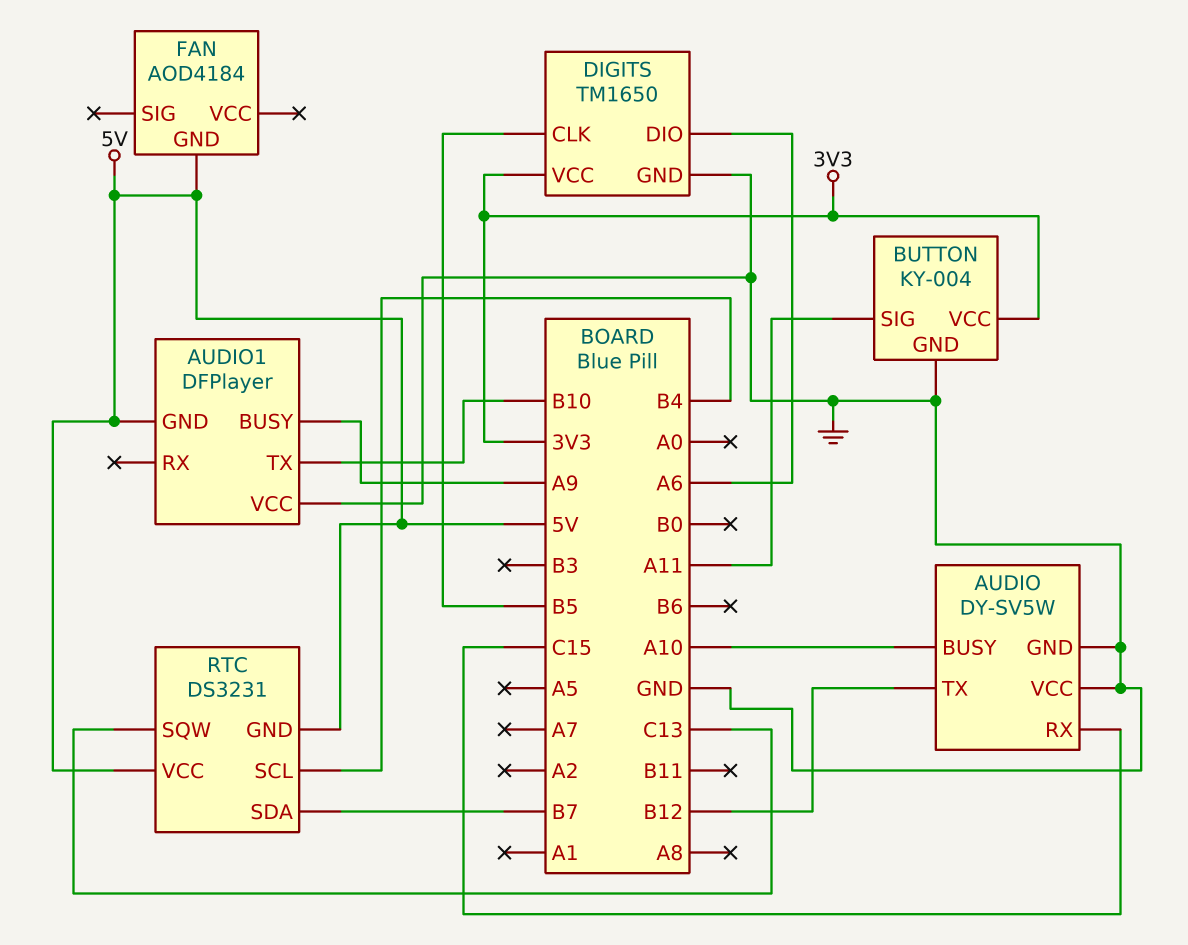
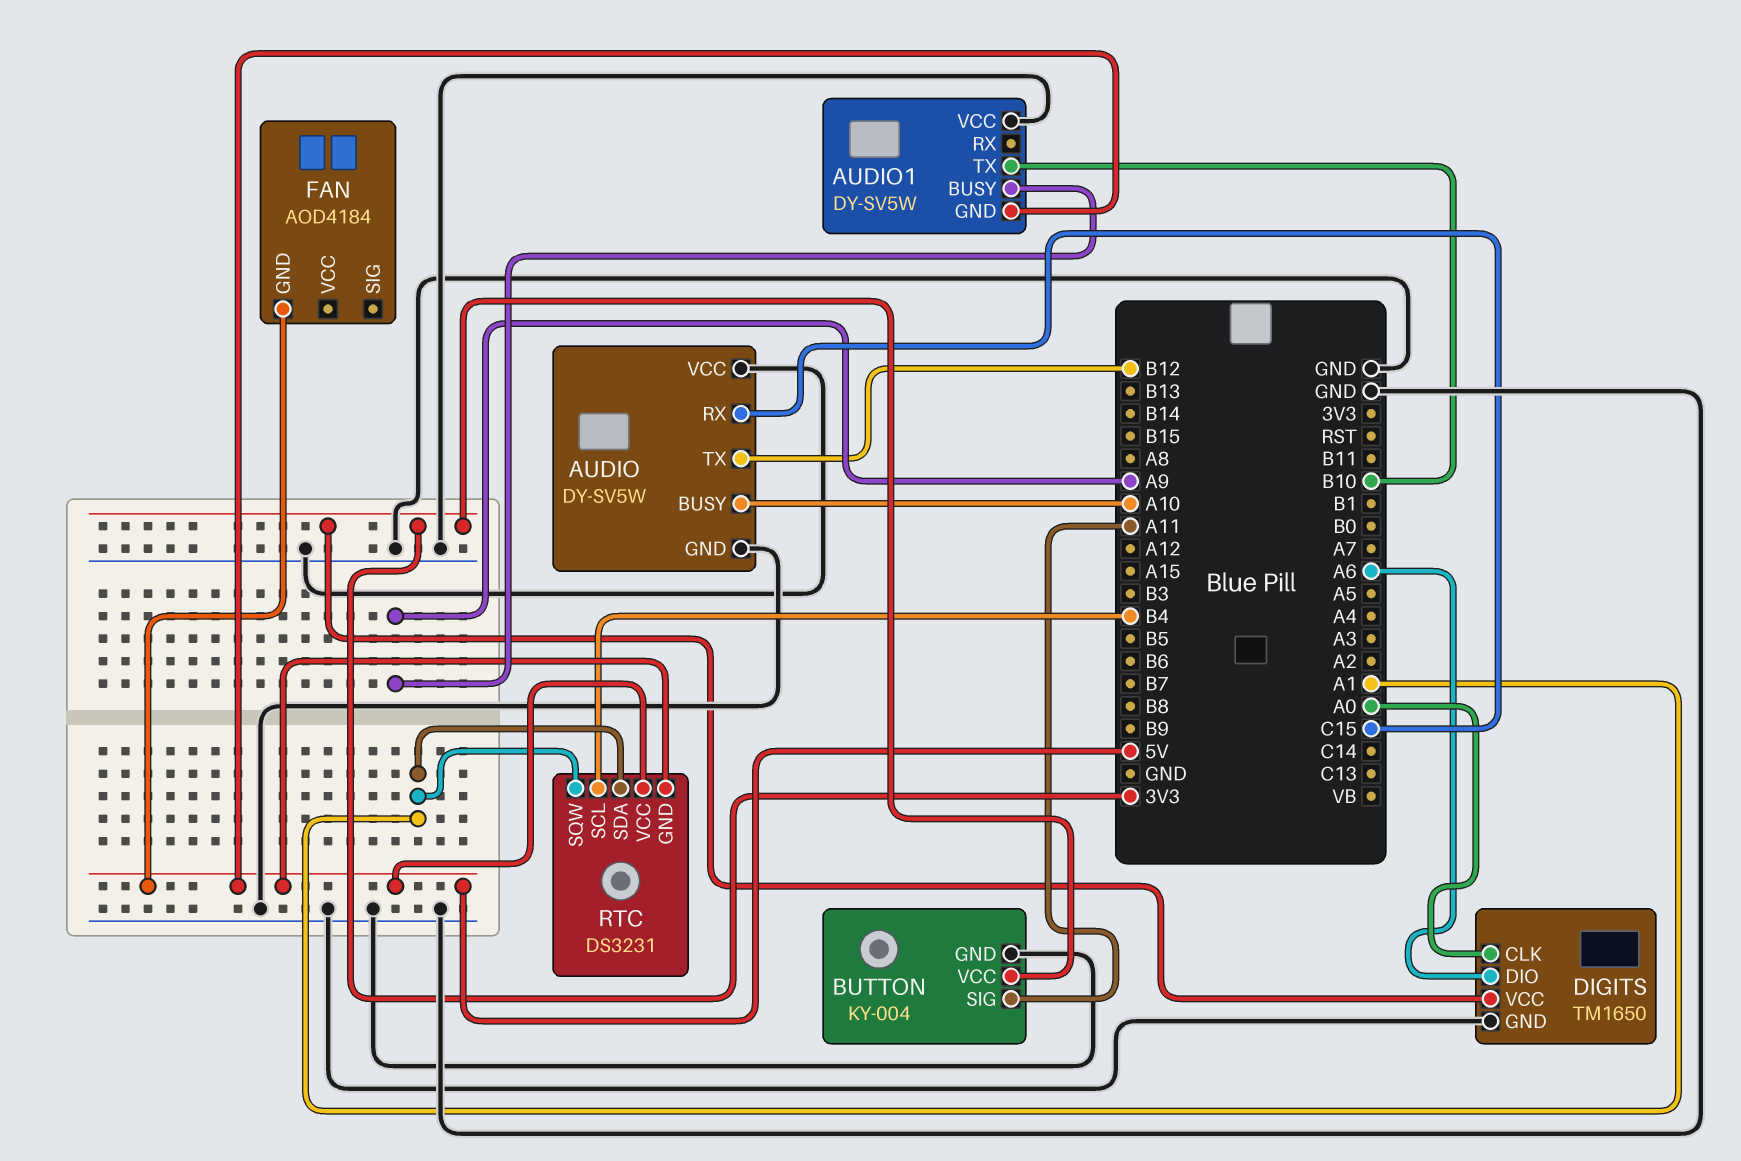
AUDIO1: DFPlayer -> DY-SV5W
DIGITS pin CLK: B5 -> A0
RTC pin SDA: B7 -> A1
RTC pin SQW: C13 -> A1

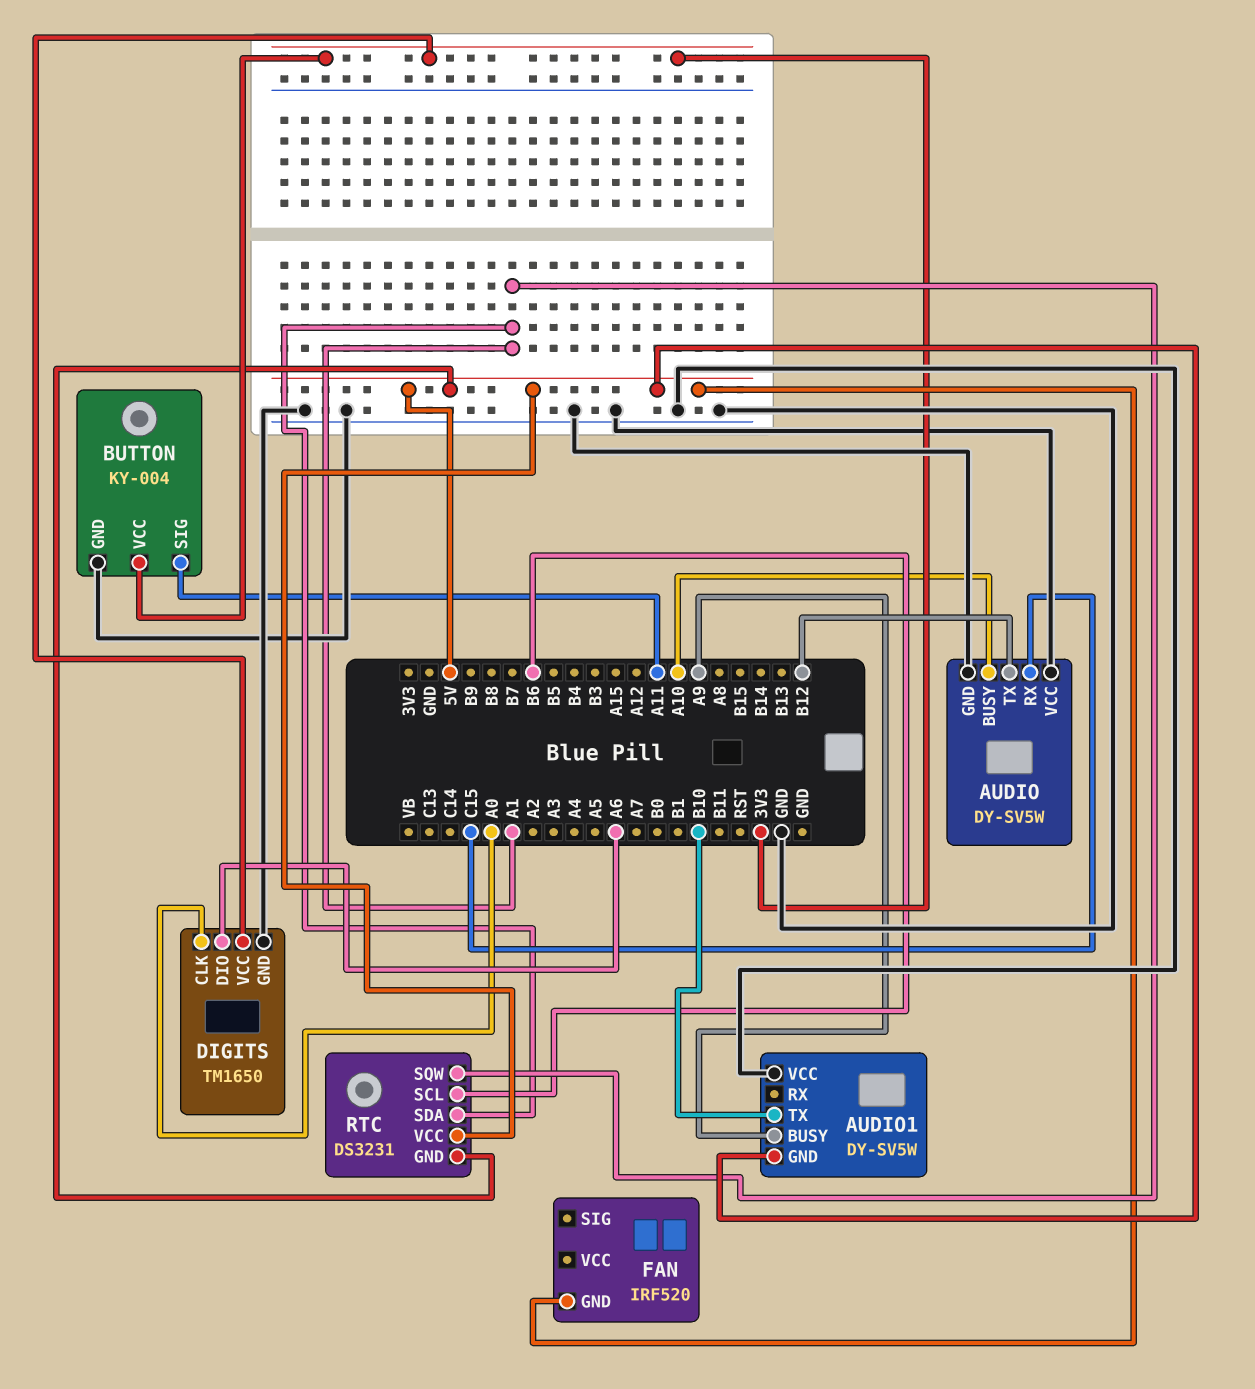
FAN: AOD4184 -> IRF520
RTC pin SCL: B4 -> B6

